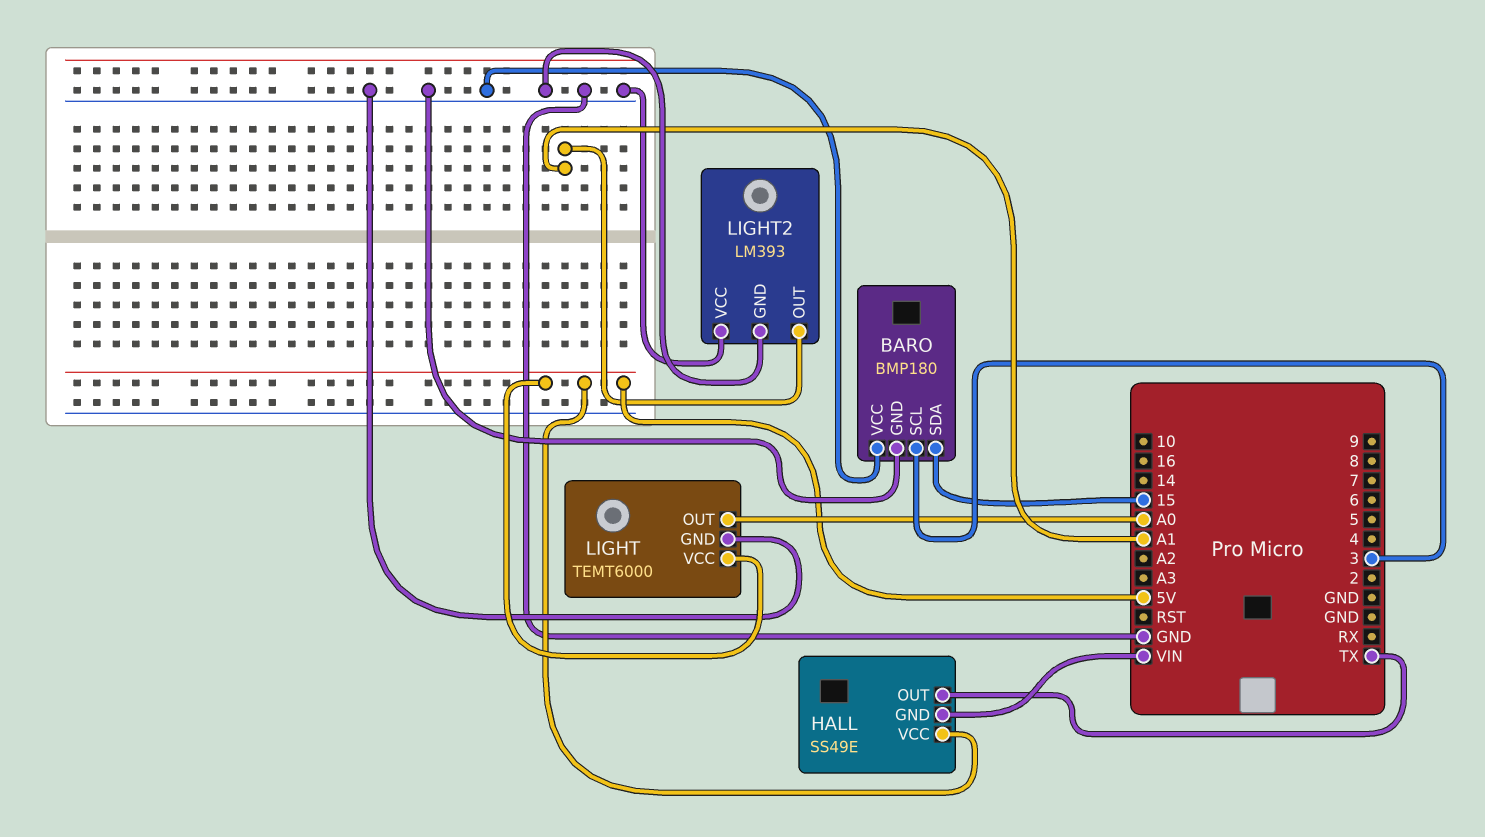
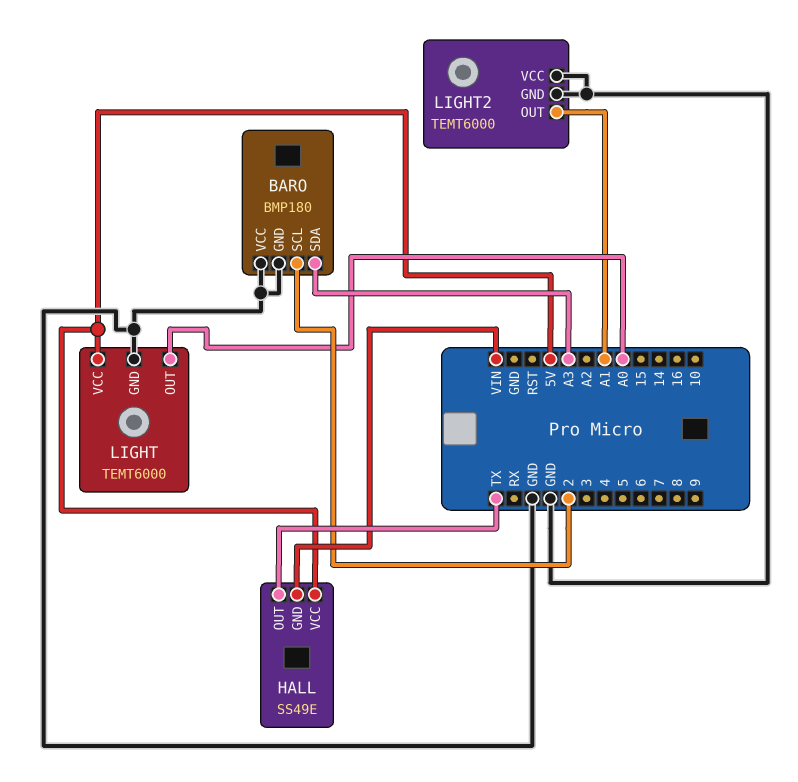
BARO pin SCL: 3 -> 2
BARO pin SDA: 15 -> A3
LIGHT2: LM393 -> TEMT6000

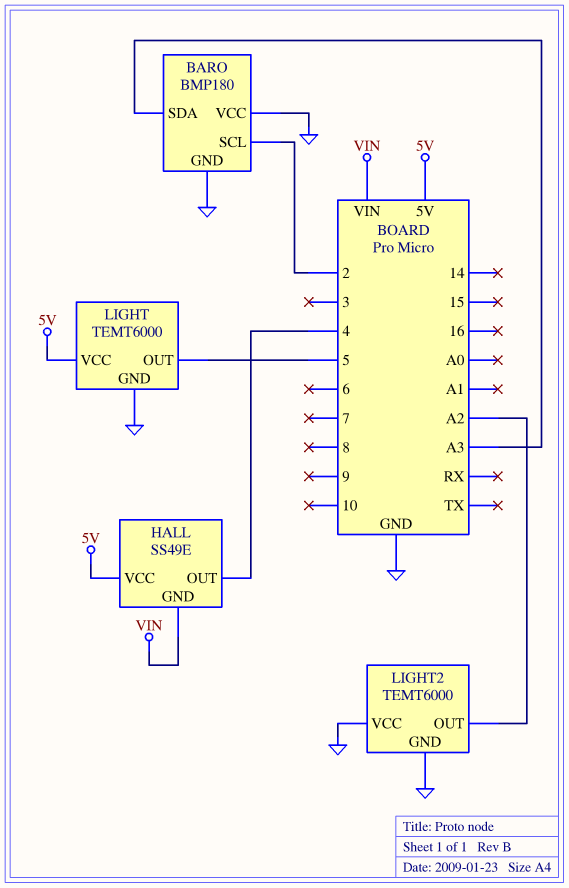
HALL pin OUT: TX -> 4
LIGHT pin OUT: A0 -> 5
LIGHT2 pin OUT: A1 -> A2

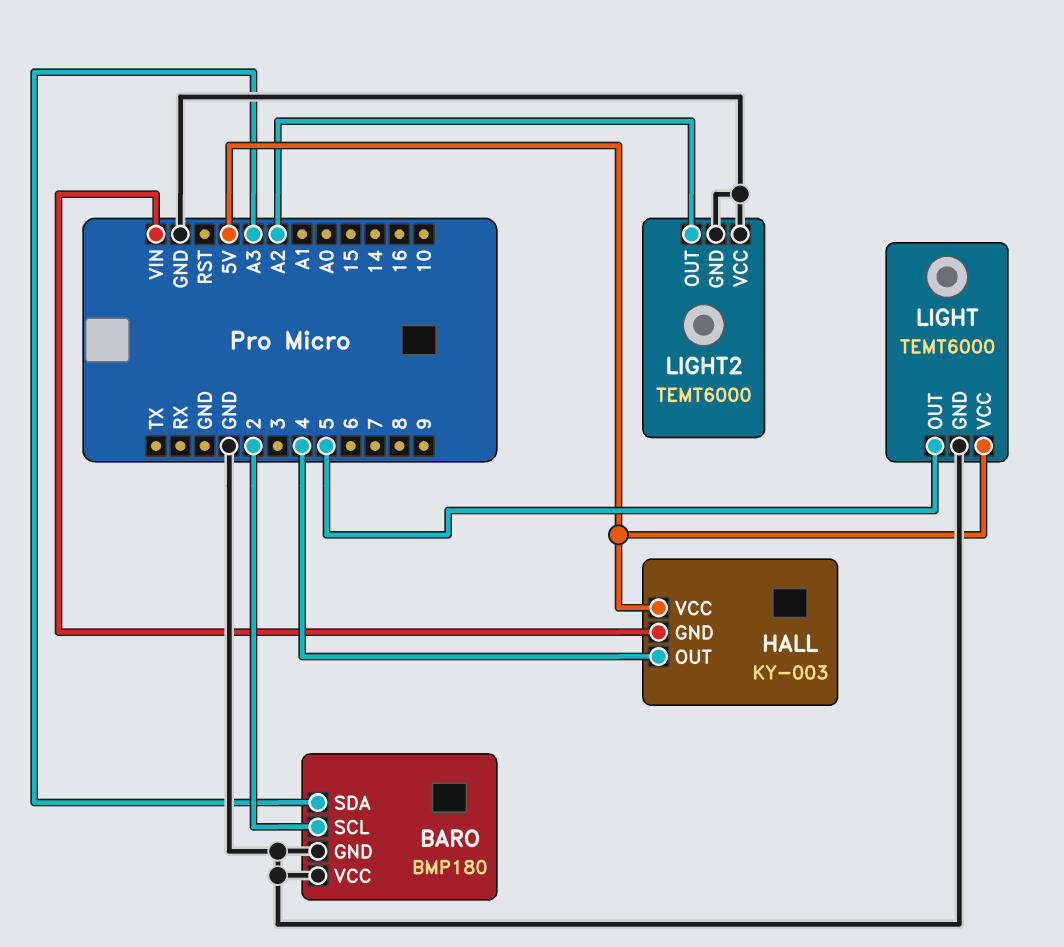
HALL: SS49E -> KY-003

